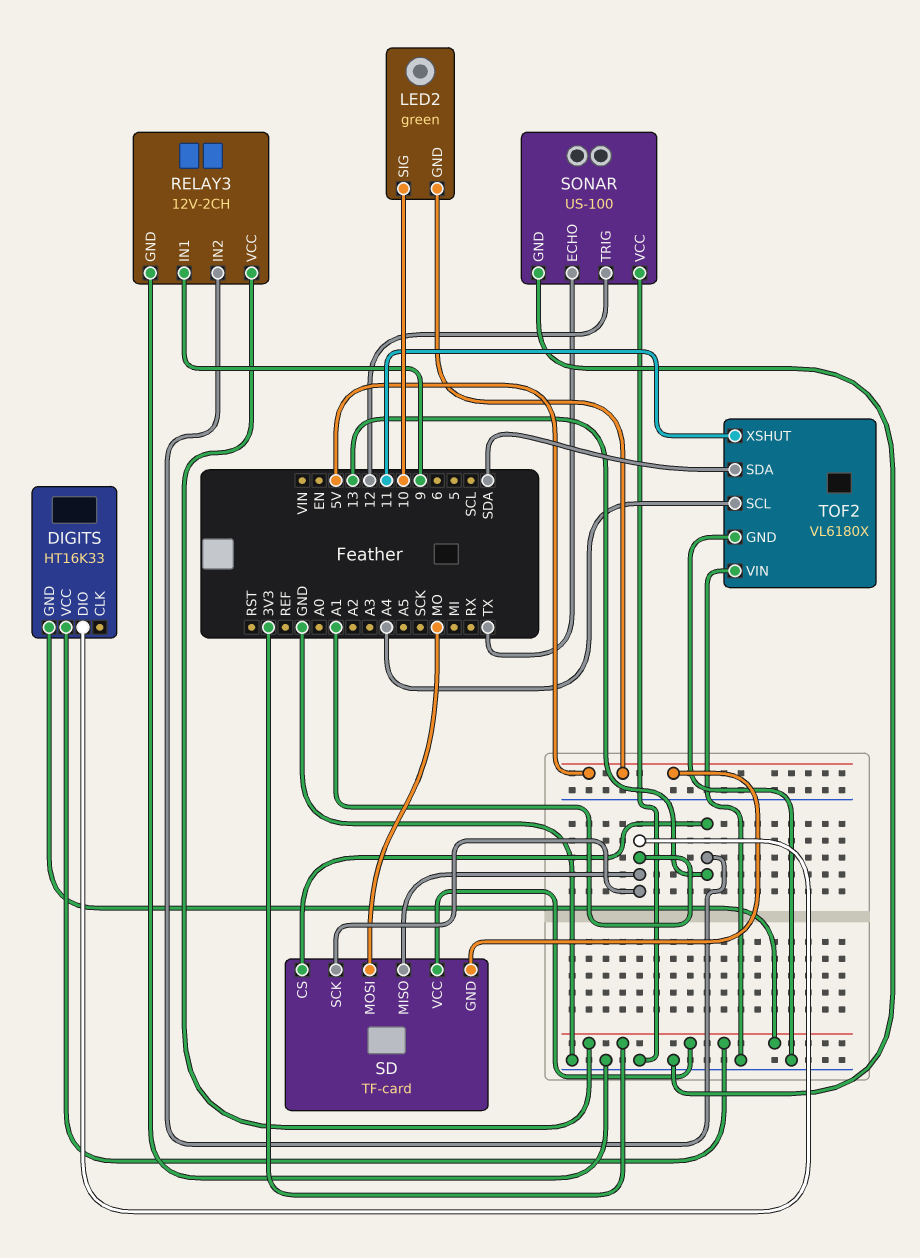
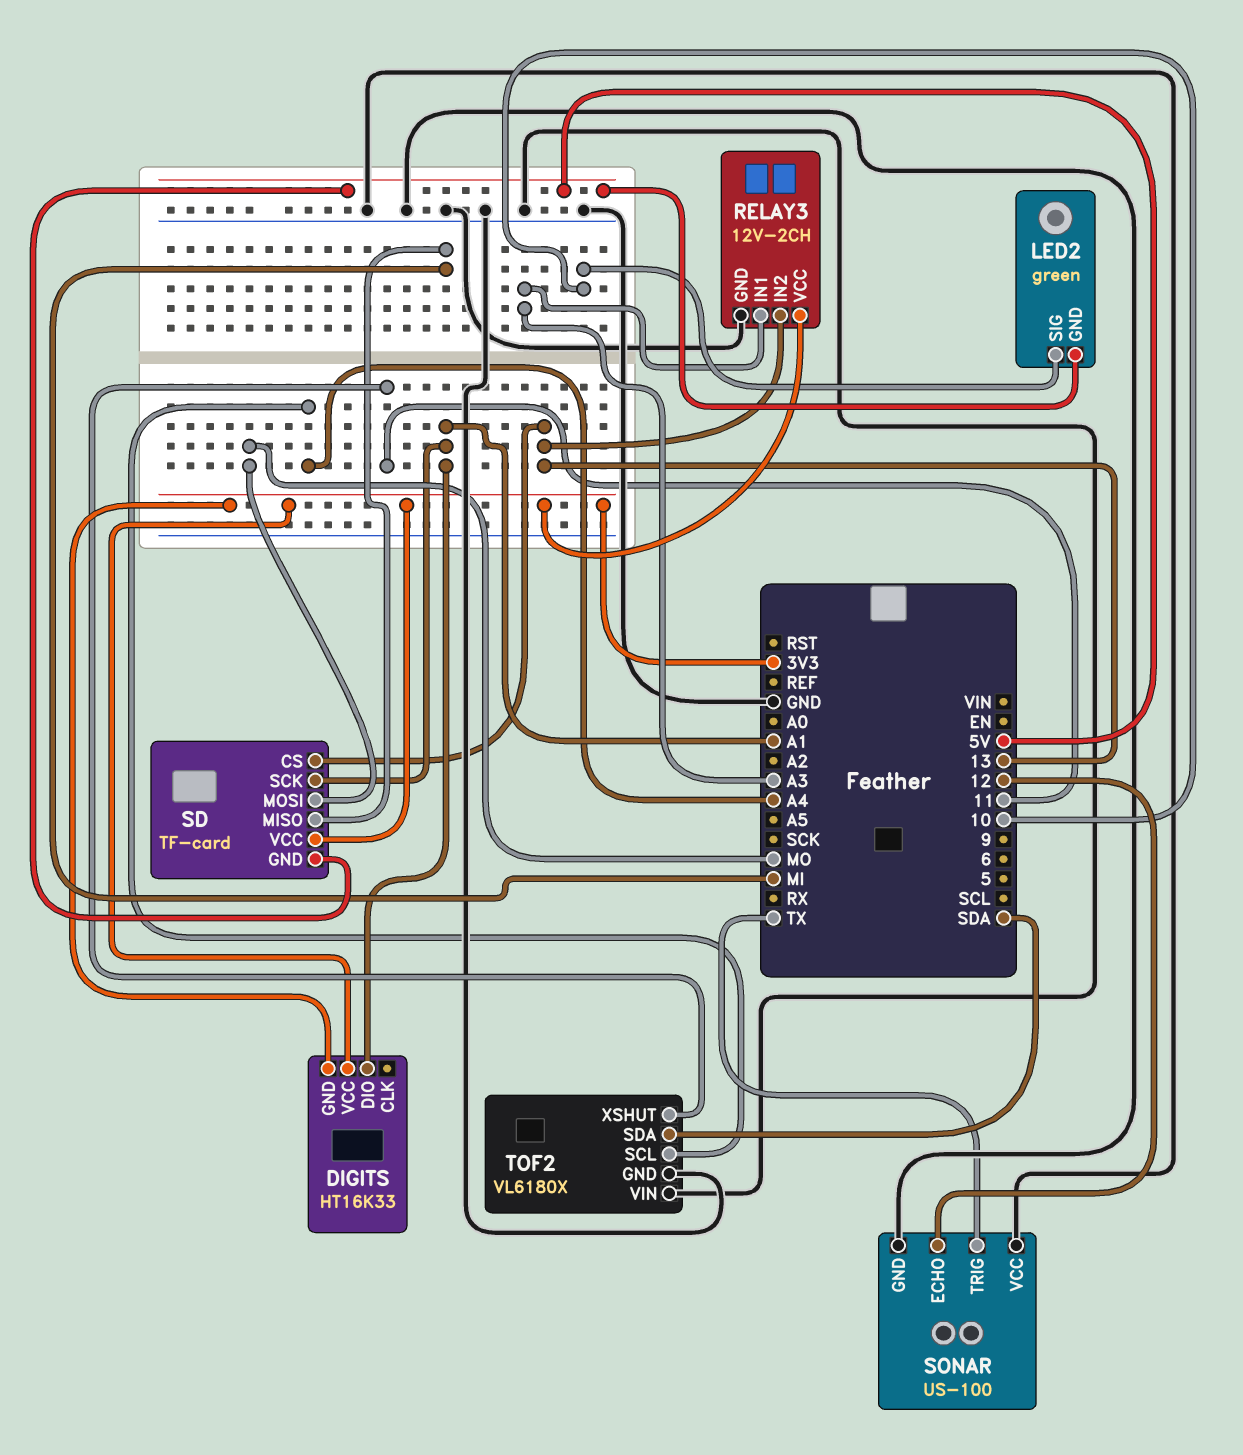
RELAY3 pin IN1: 9 -> A3
SD pin MISO: A1 -> MI
SONAR pin ECHO: TX -> 12
SONAR pin TRIG: 12 -> TX

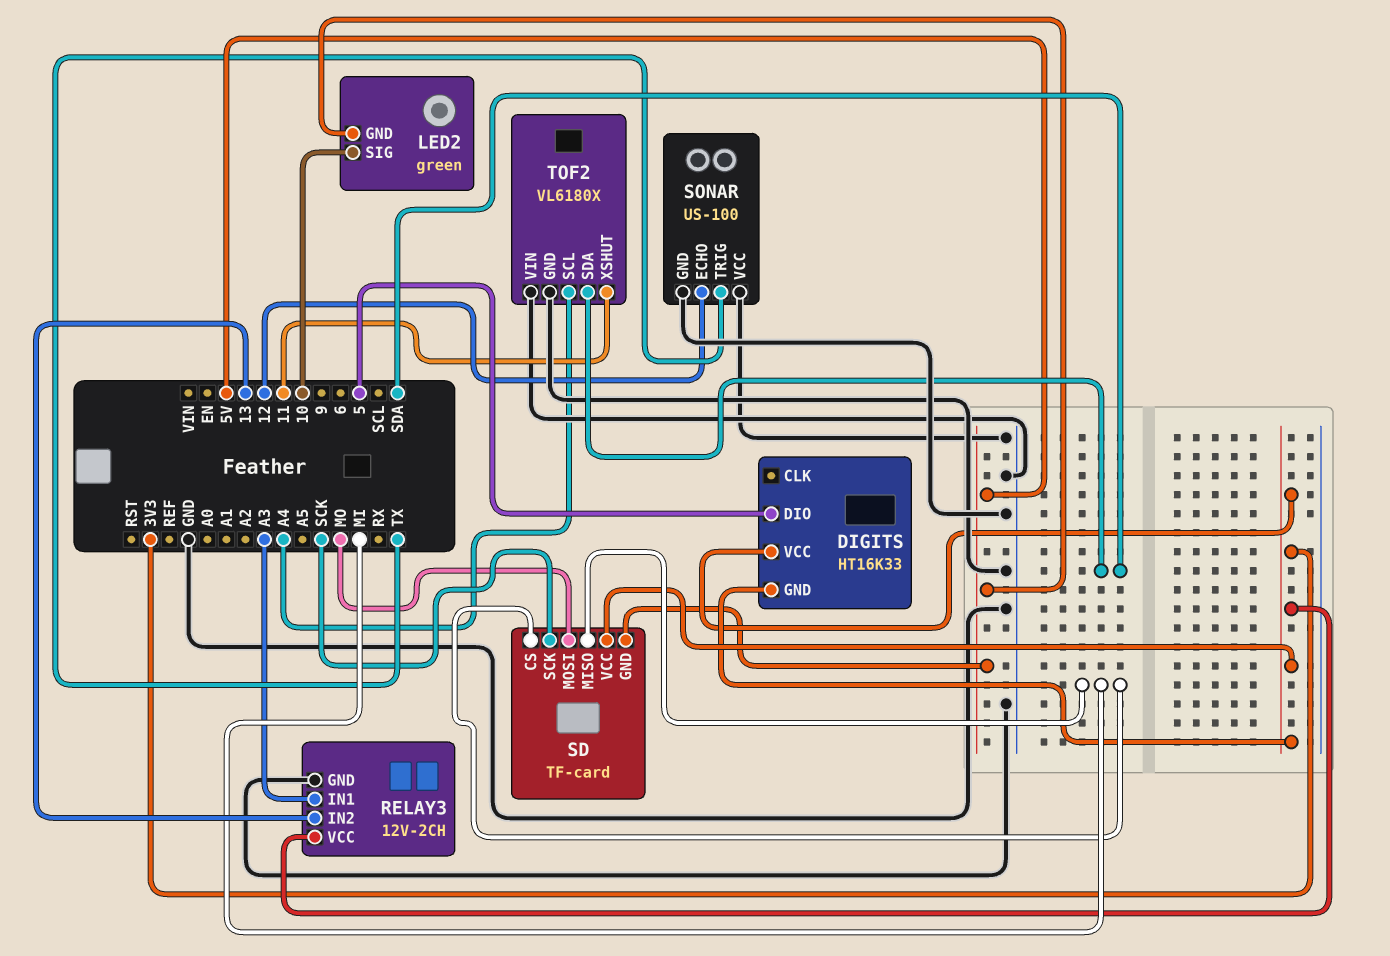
DIGITS pin DIO: A1 -> 5
SD pin CS: 13 -> MI
SD pin SCK: A1 -> SCK

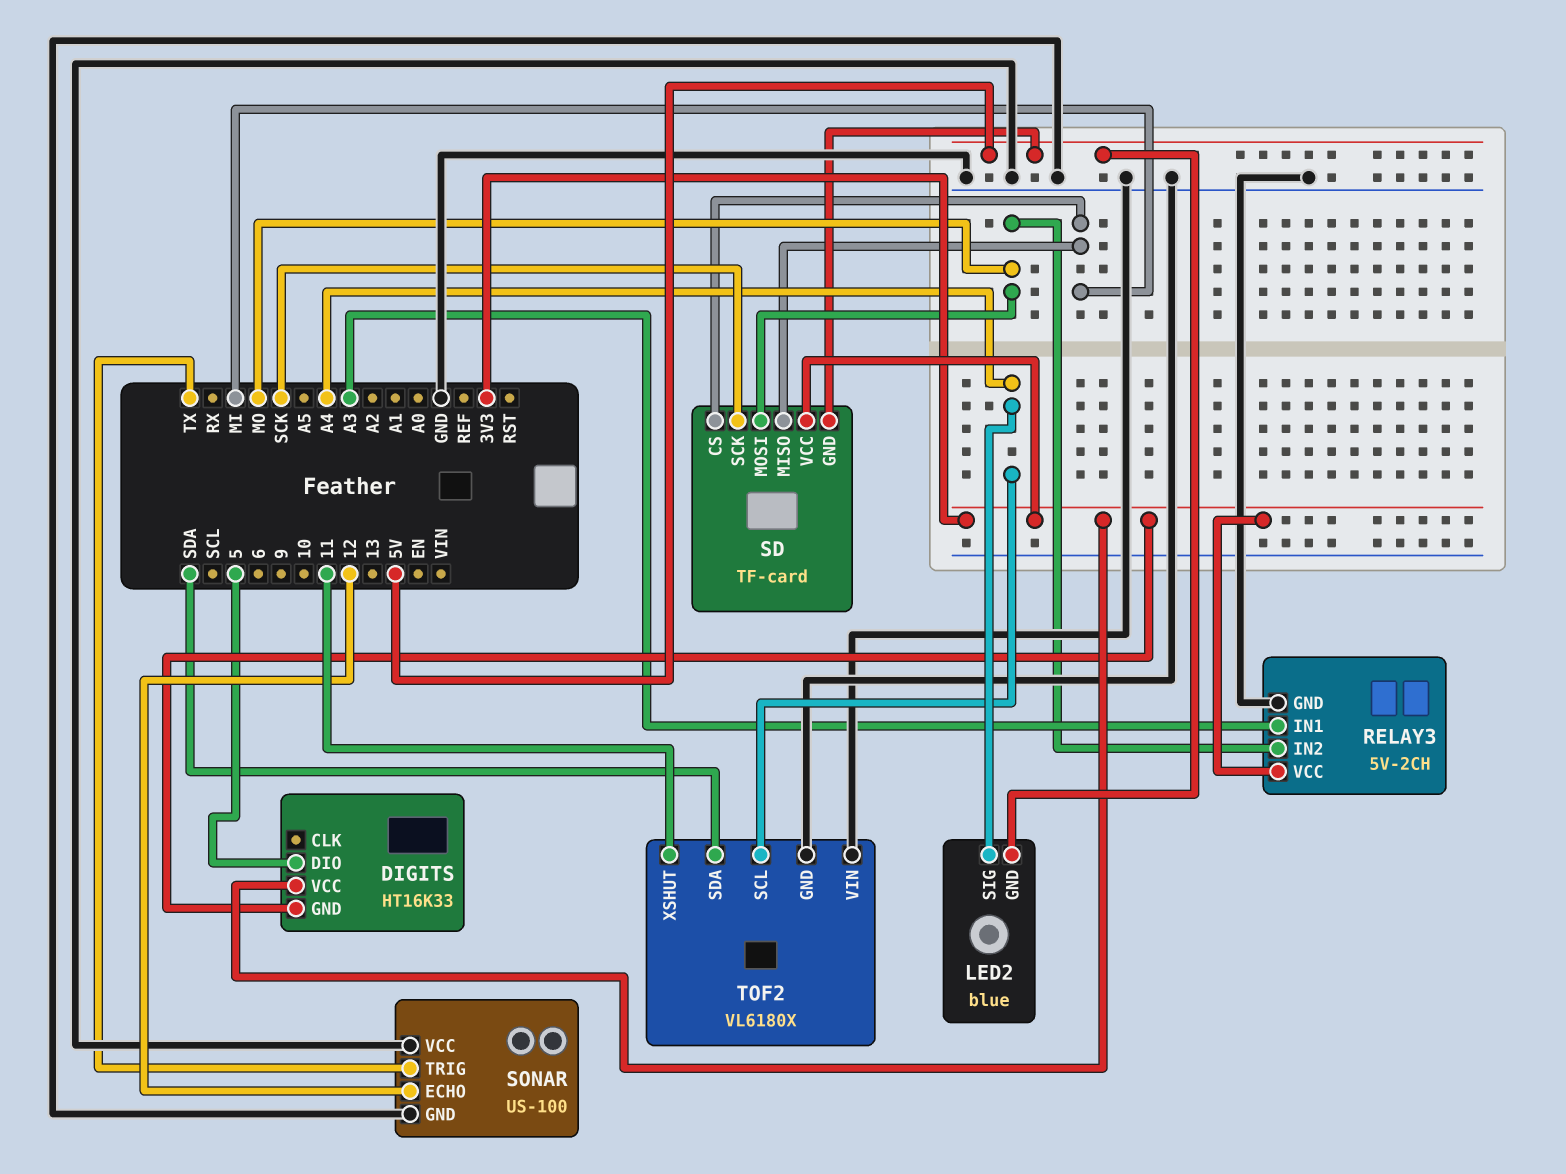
LED2: green -> blue
LED2 pin SIG: 10 -> A4
RELAY3: 12V-2CH -> 5V-2CH
RELAY3 pin IN2: 13 -> MO

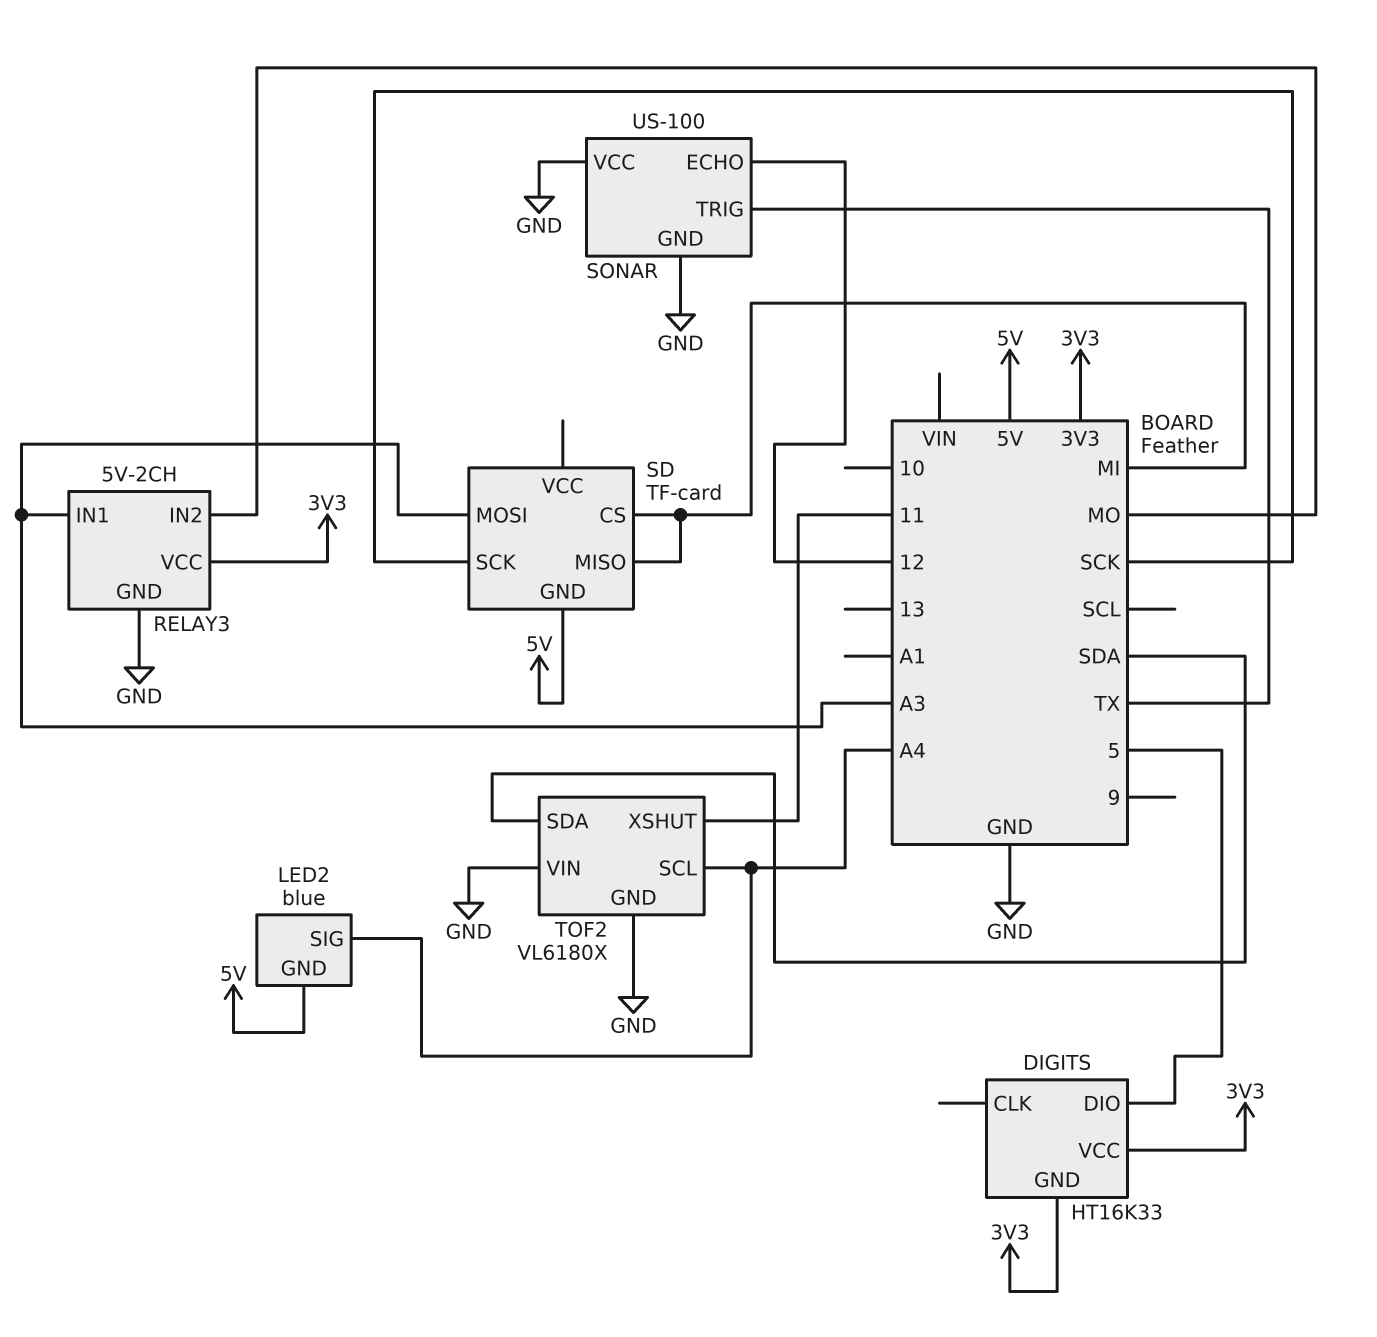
SD pin MOSI: MO -> A3
SD pin VCC: 3V3 -> none

